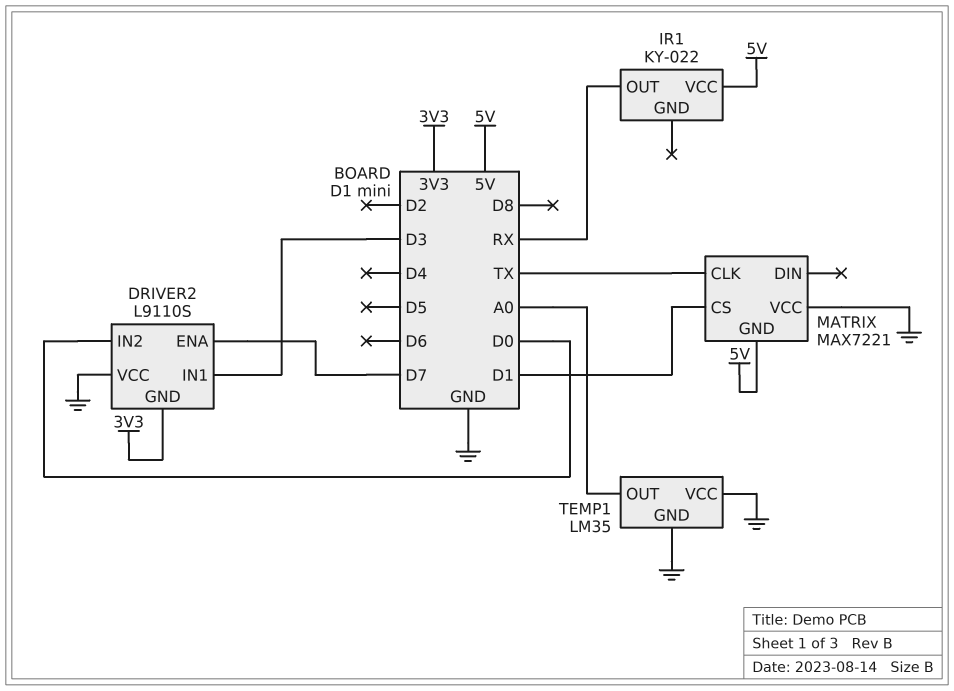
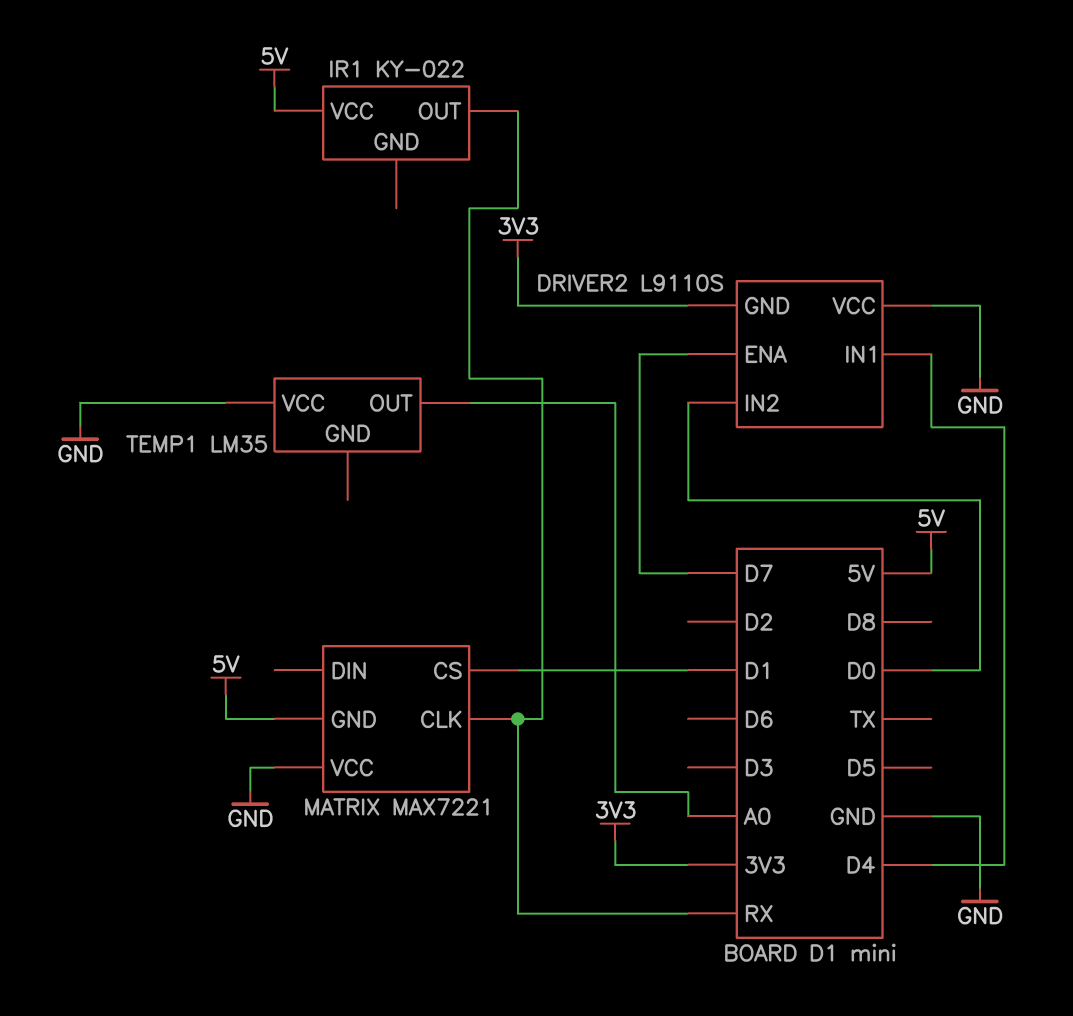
DRIVER2 pin IN1: D3 -> D4
MATRIX pin CLK: TX -> RX
TEMP1 pin GND: GND -> none

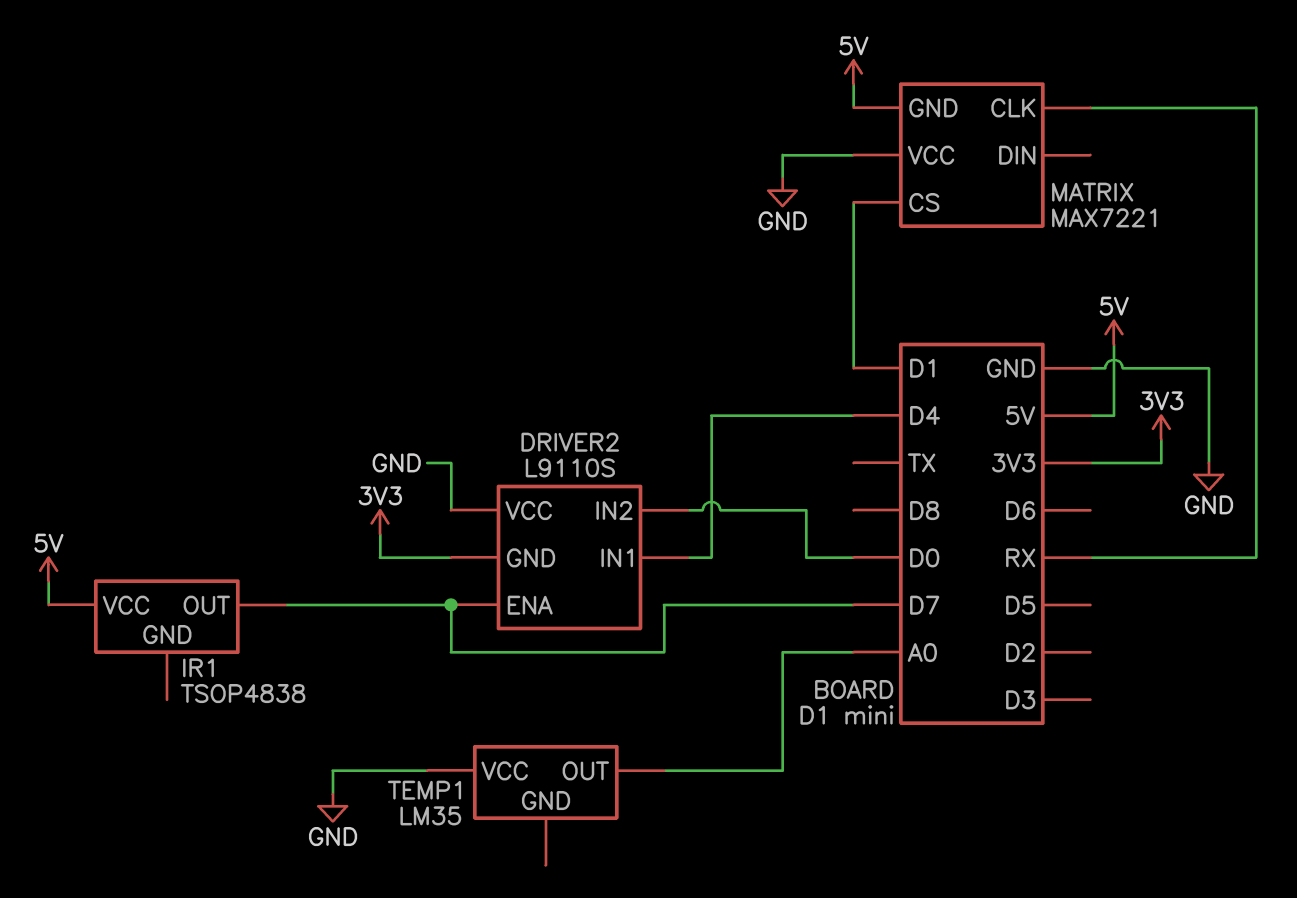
IR1: KY-022 -> TSOP4838
IR1 pin OUT: RX -> D7

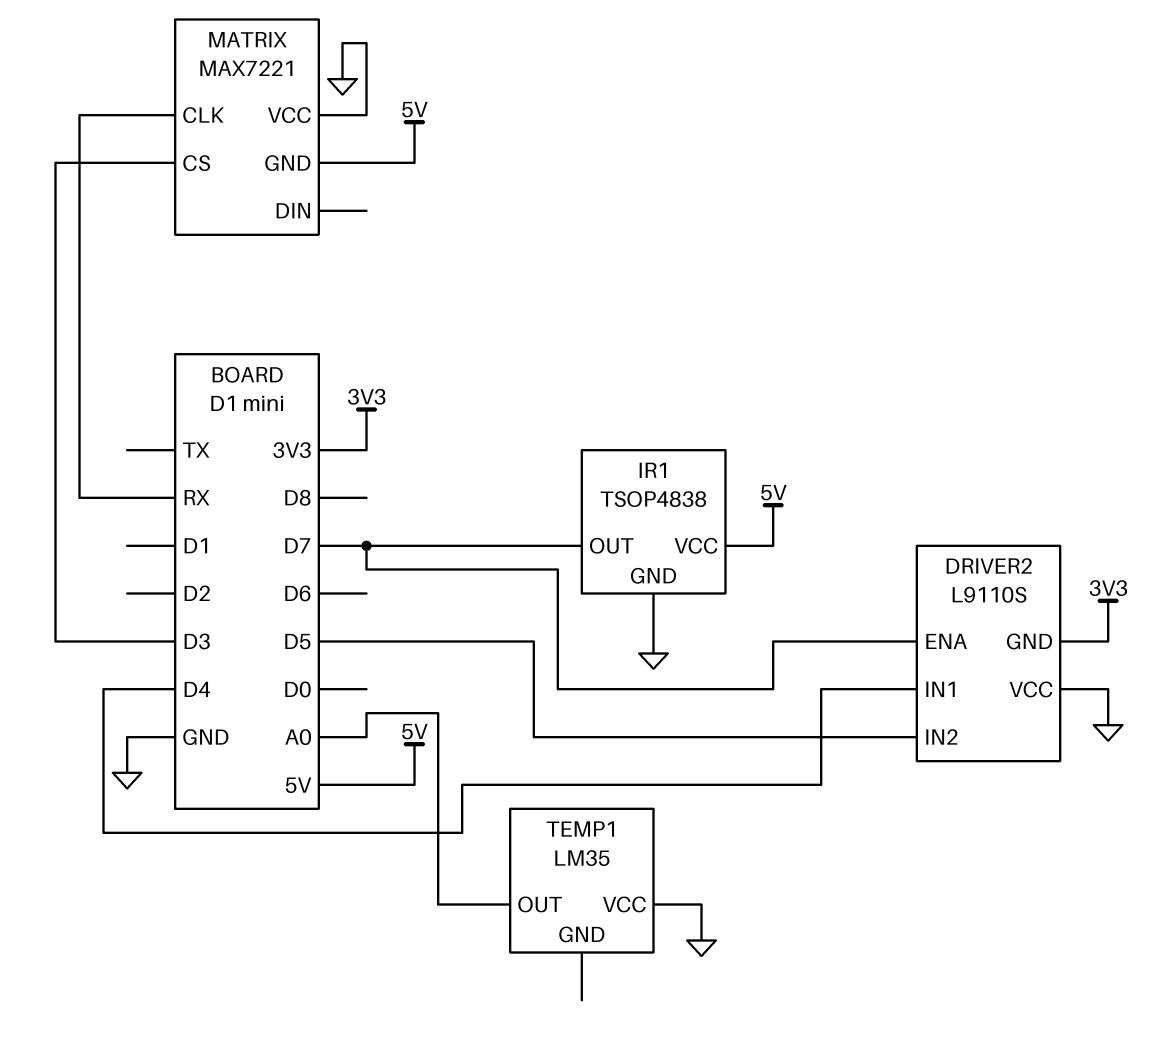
DRIVER2 pin IN2: D0 -> D5
IR1 pin GND: none -> GND
MATRIX pin CS: D1 -> D3

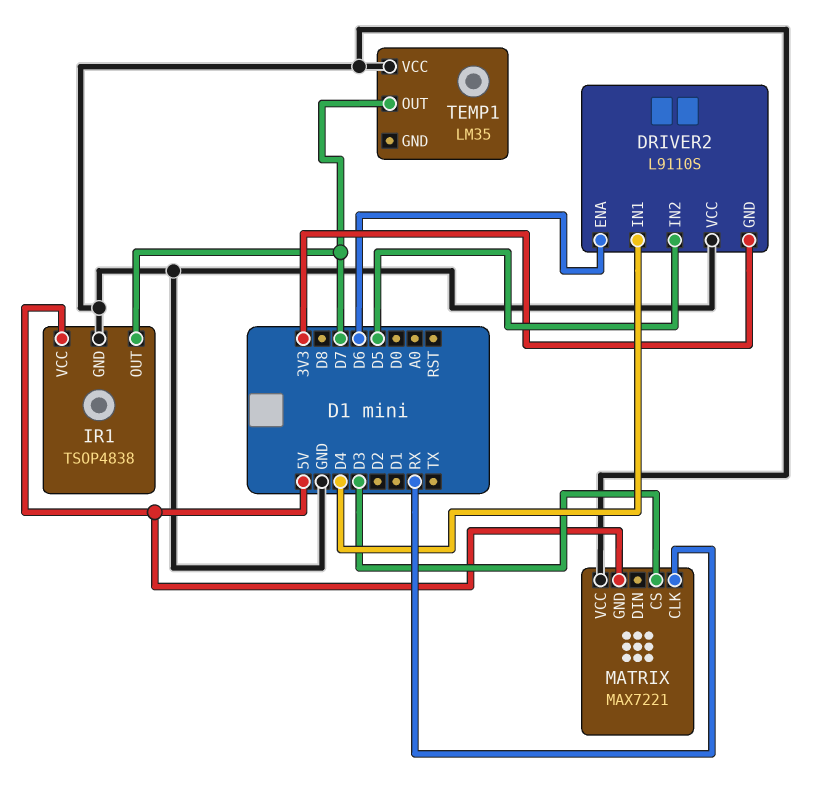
DRIVER2 pin ENA: D7 -> D6
TEMP1 pin OUT: A0 -> D7

